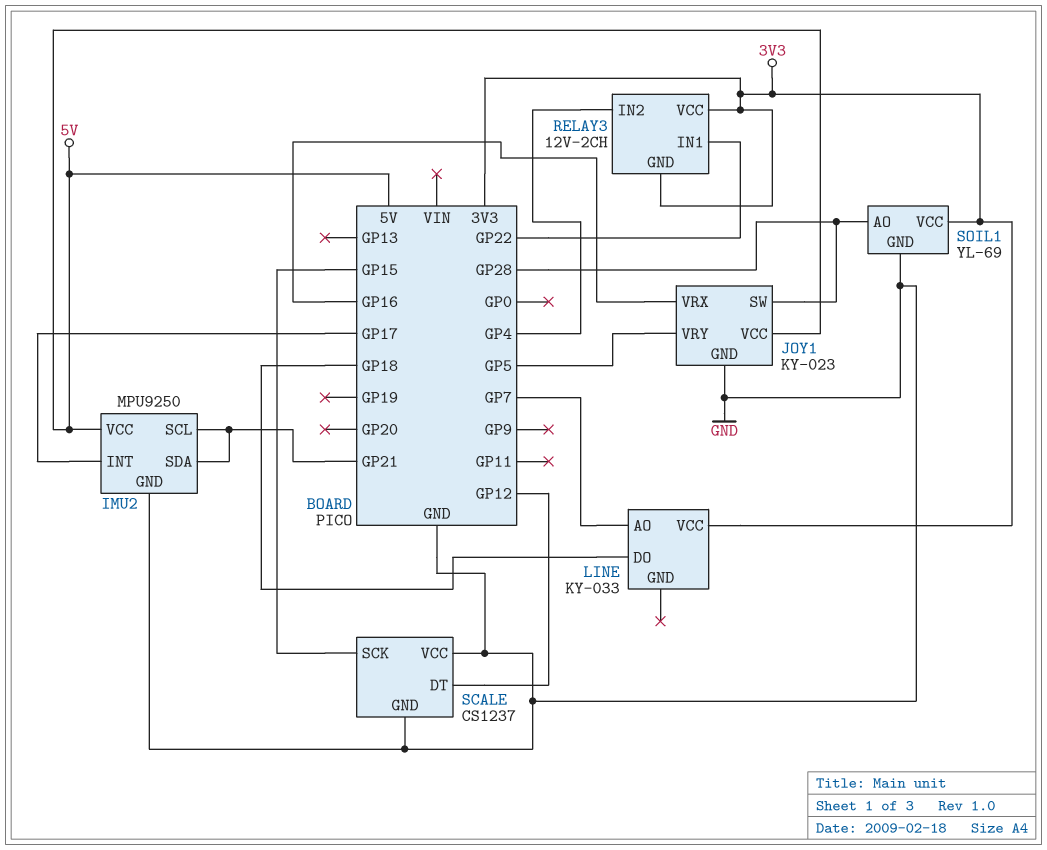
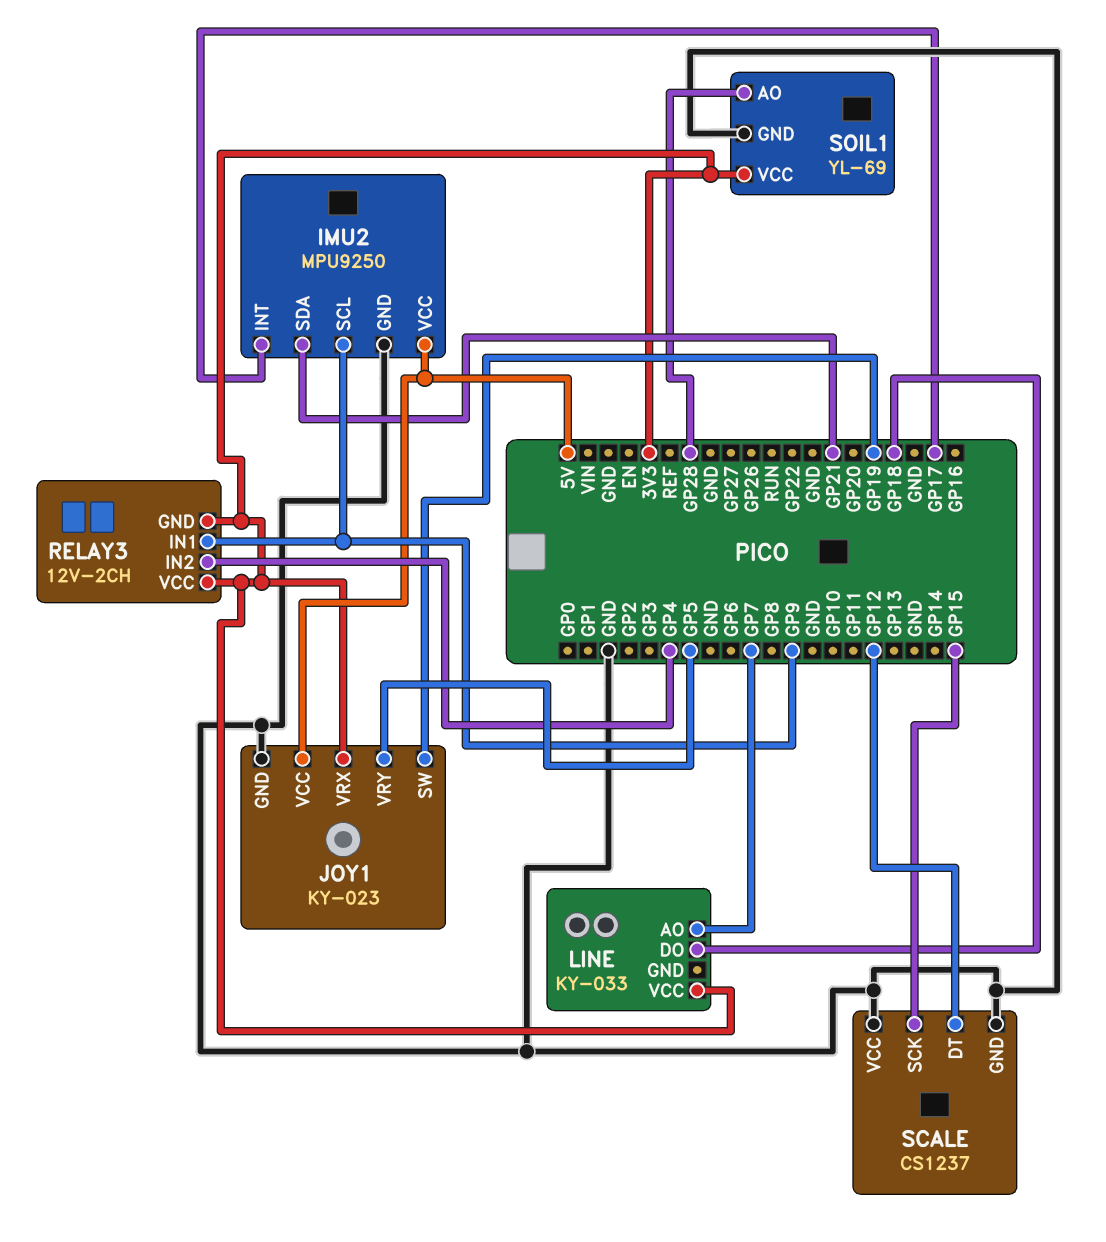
IMU2 pin SCL: GP21 -> GP9
JOY1 pin SW: GP28 -> GP19
JOY1 pin VRX: GP16 -> 3V3
RELAY3 pin IN1: GP22 -> GP9

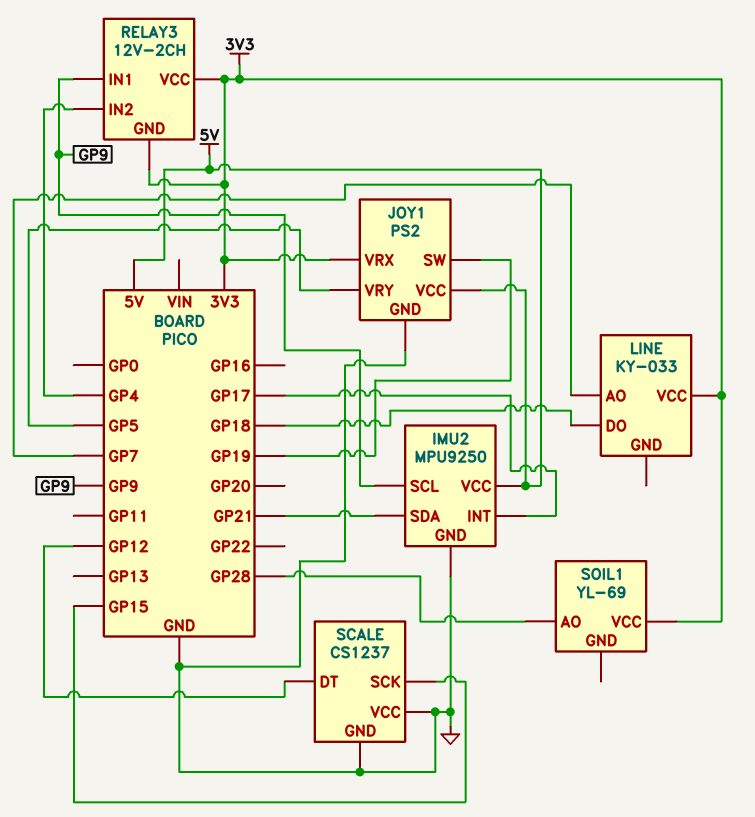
JOY1: KY-023 -> PS2
SOIL1 pin GND: GND -> none

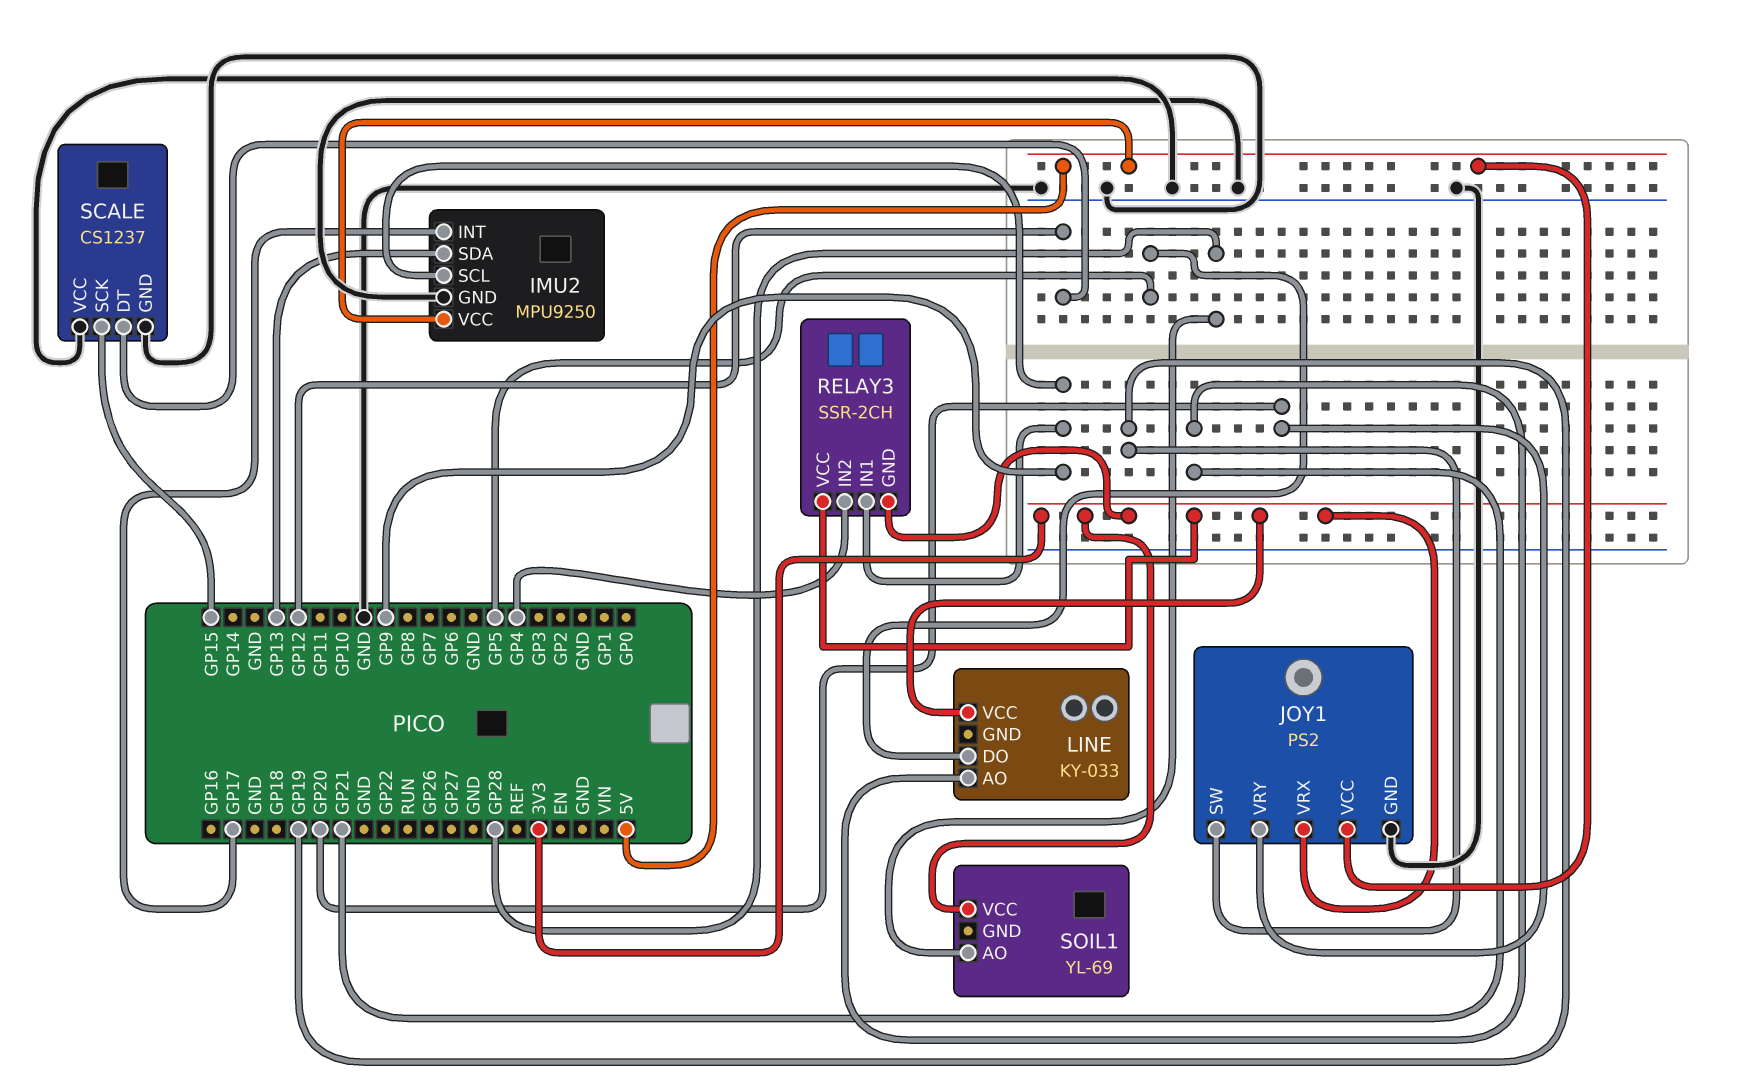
IMU2 pin SDA: GP21 -> GP13
JOY1 pin VRY: GP5 -> GP20
LINE pin AO: GP7 -> GP21
LINE pin DO: GP18 -> GP5
RELAY3: 12V-2CH -> SSR-2CH

